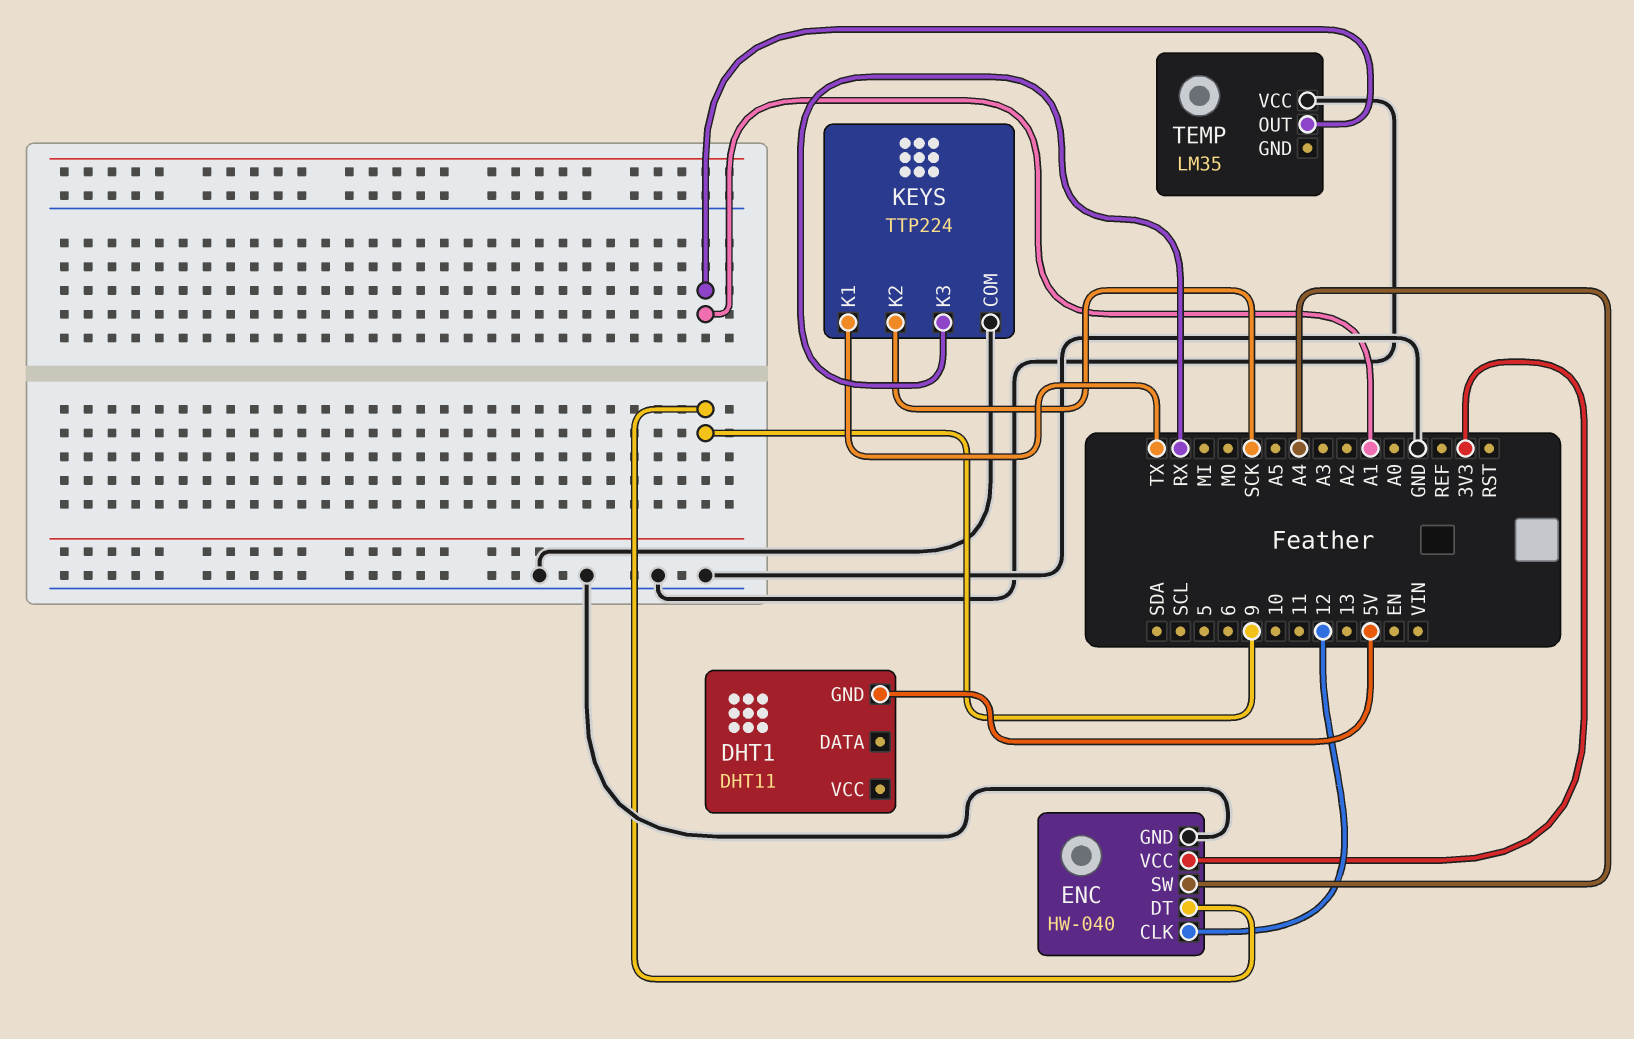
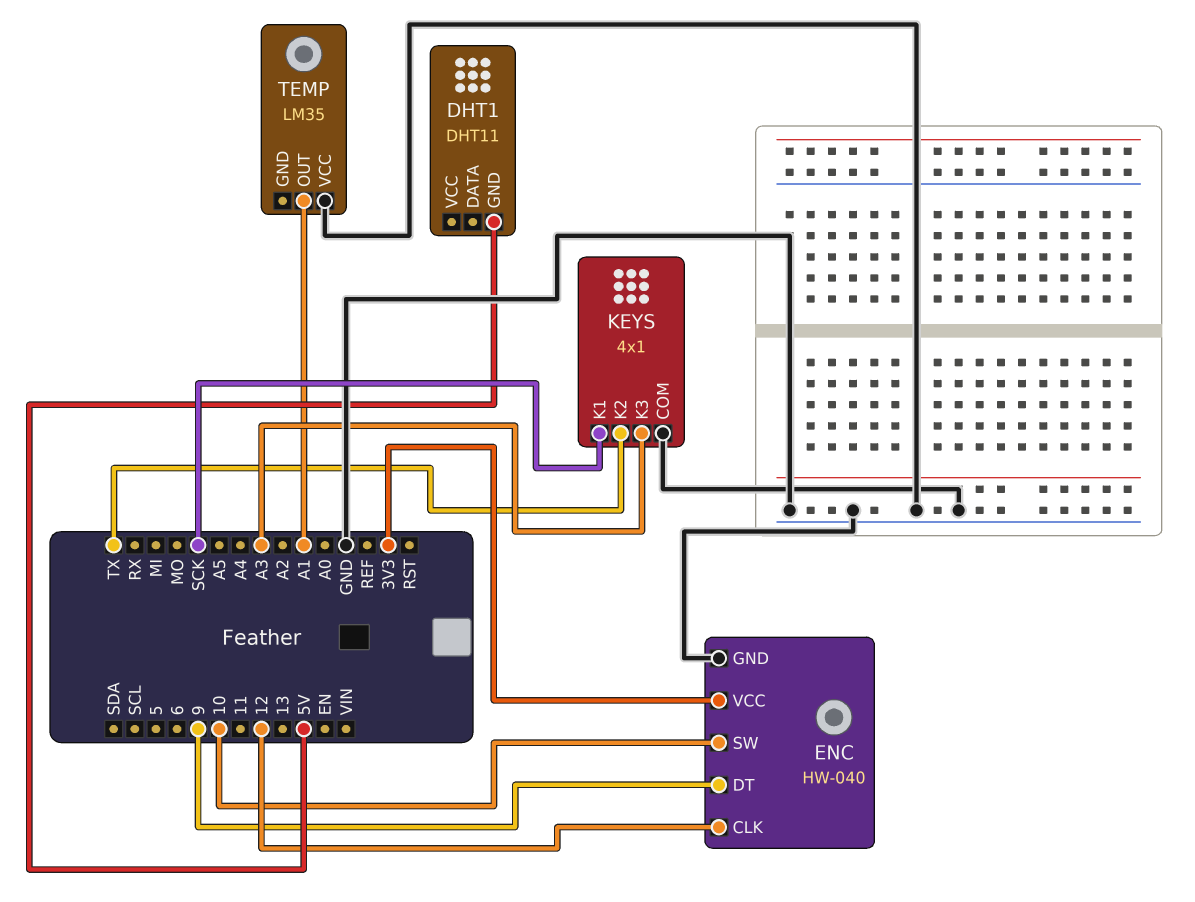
ENC pin SW: A4 -> 10
KEYS: TTP224 -> 4x1
KEYS pin K1: TX -> SCK
KEYS pin K2: SCK -> TX
KEYS pin K3: RX -> A3

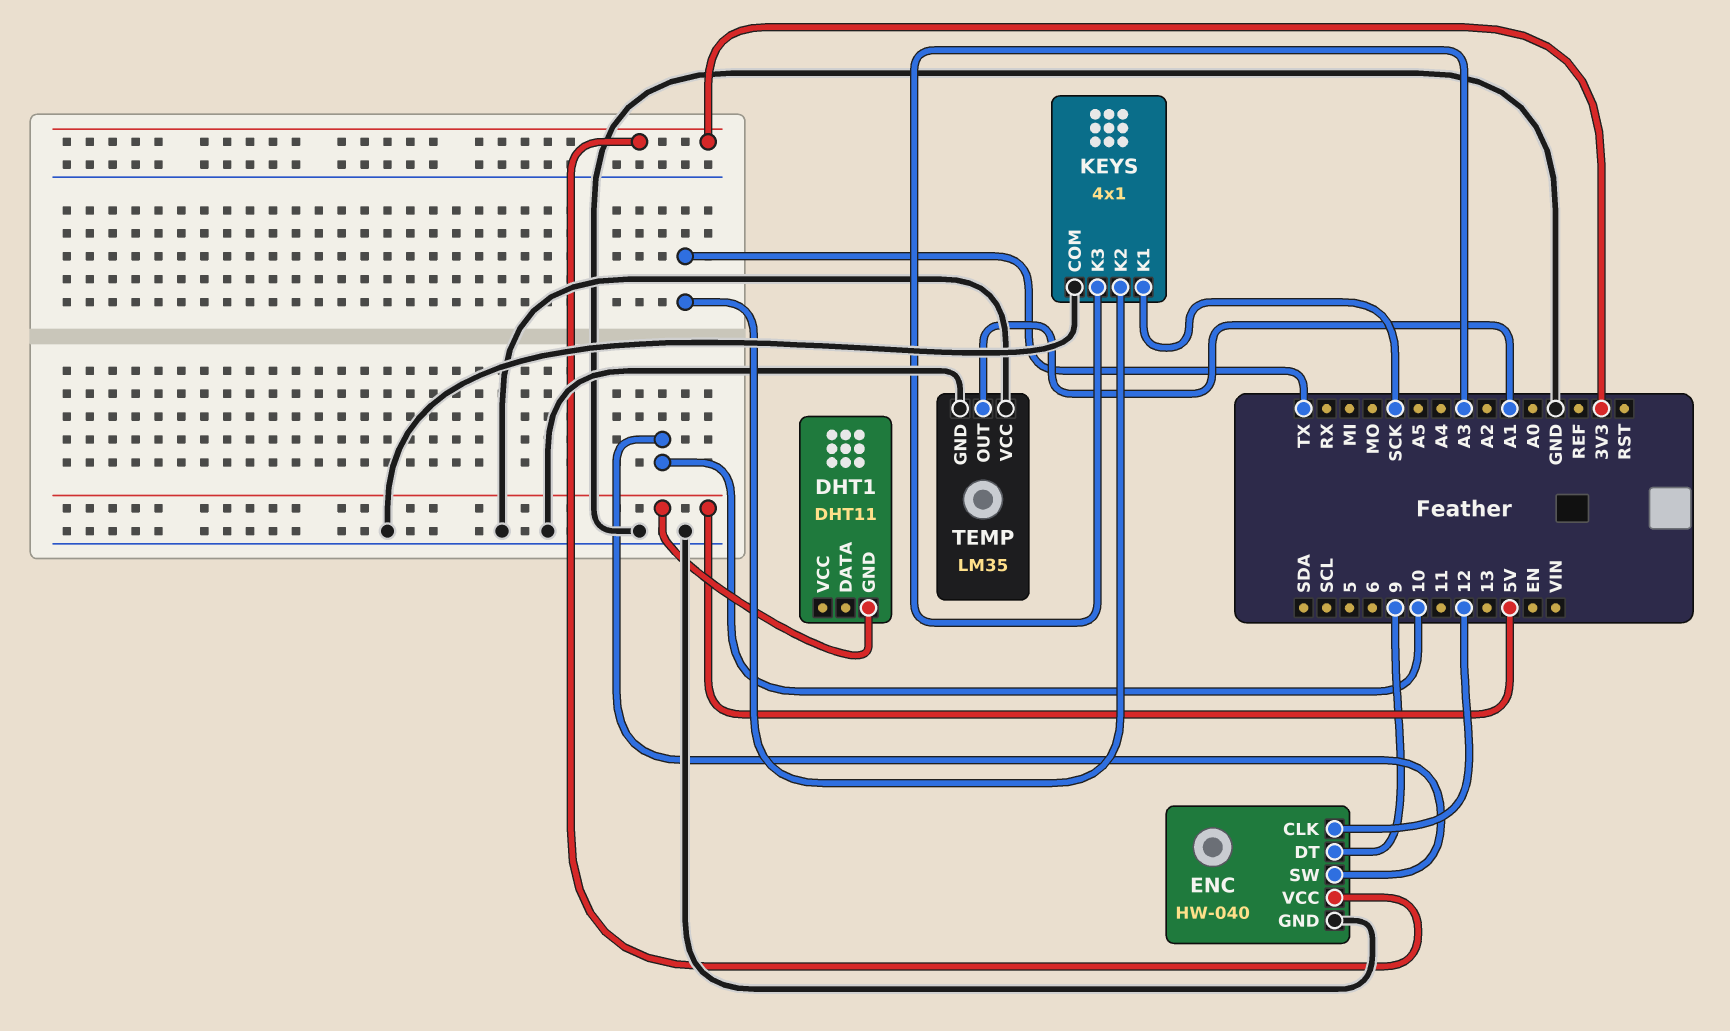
TEMP pin GND: none -> GND

